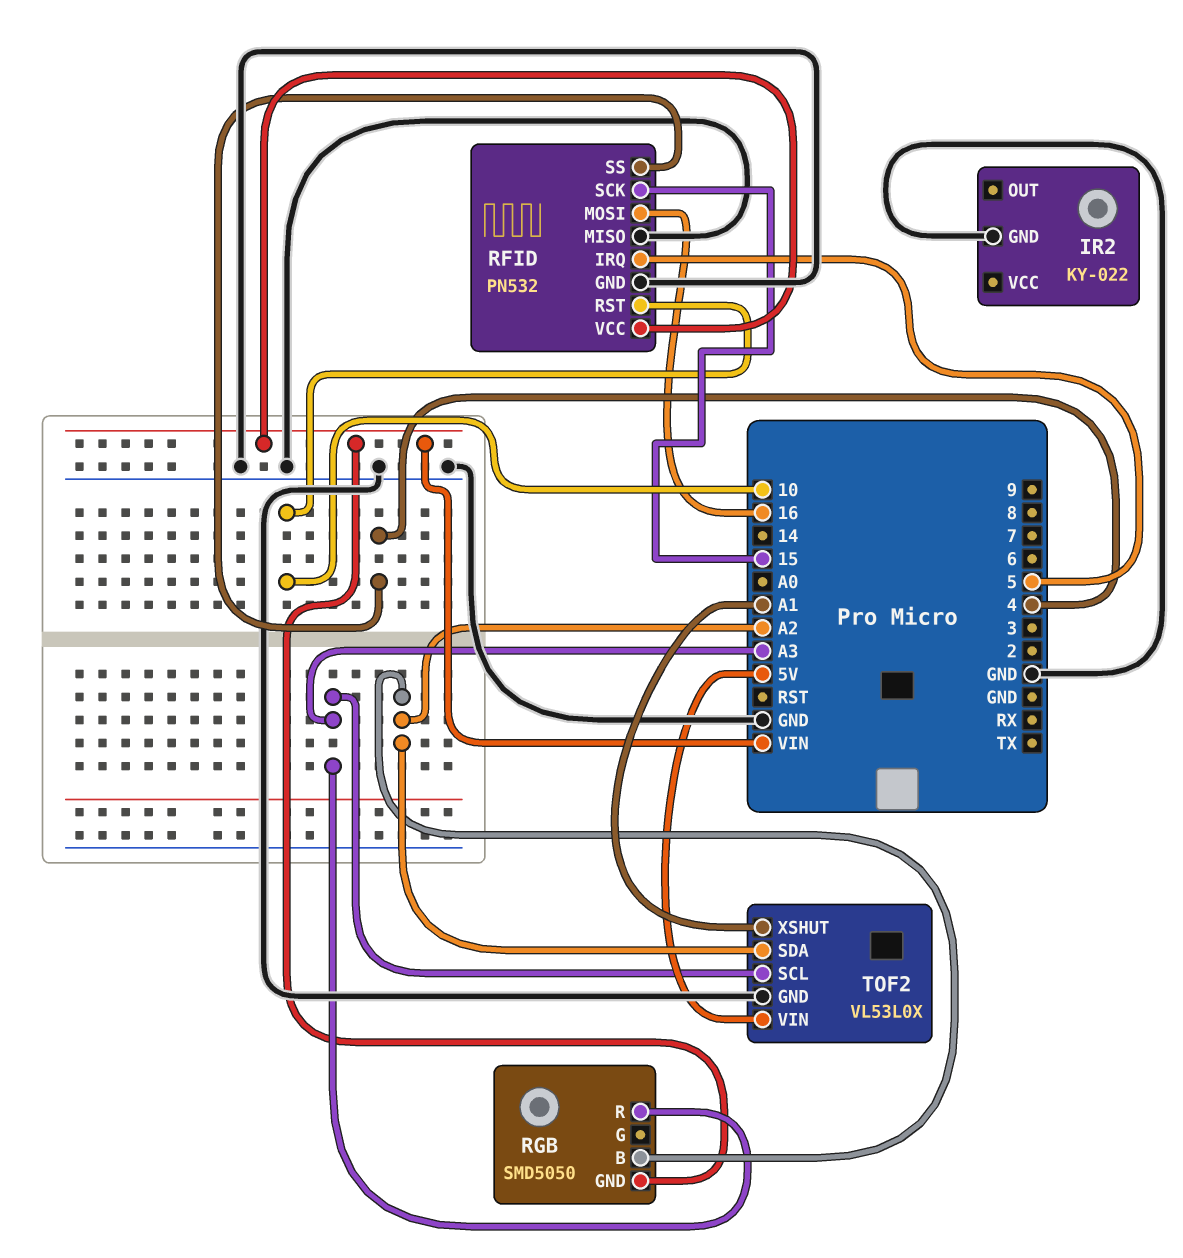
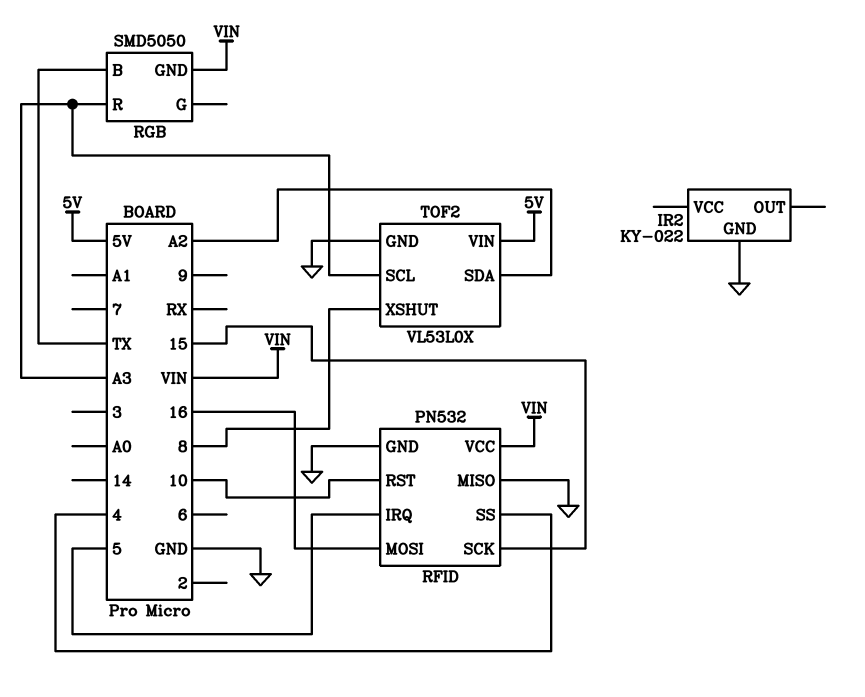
RGB pin B: A2 -> TX
TOF2 pin XSHUT: A1 -> 8

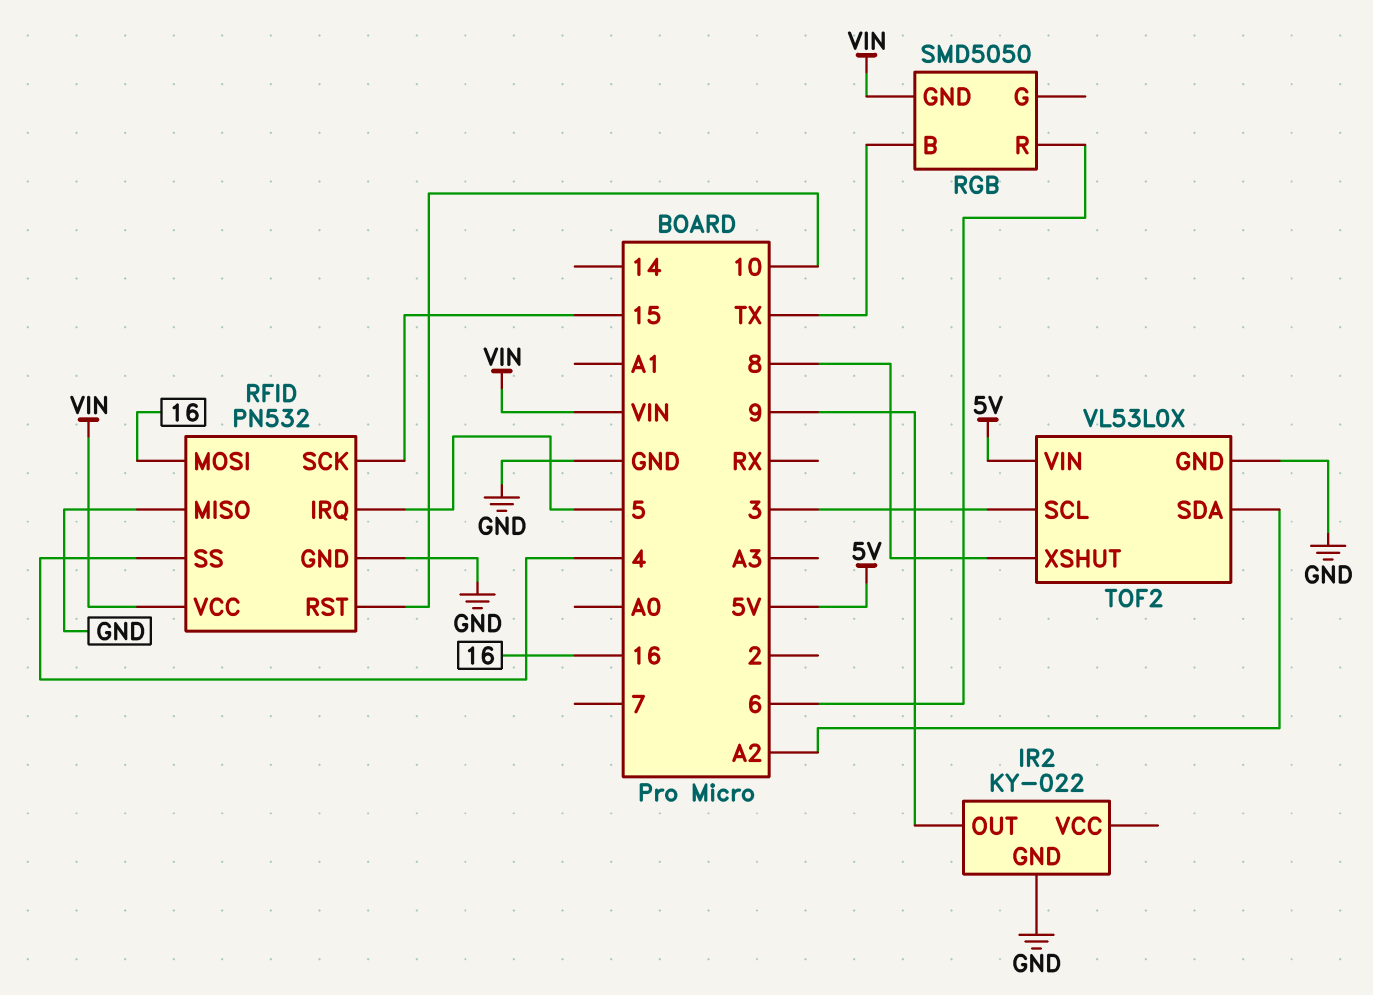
IR2 pin OUT: none -> 9
RGB pin R: A3 -> 6
TOF2 pin SCL: A3 -> 3

